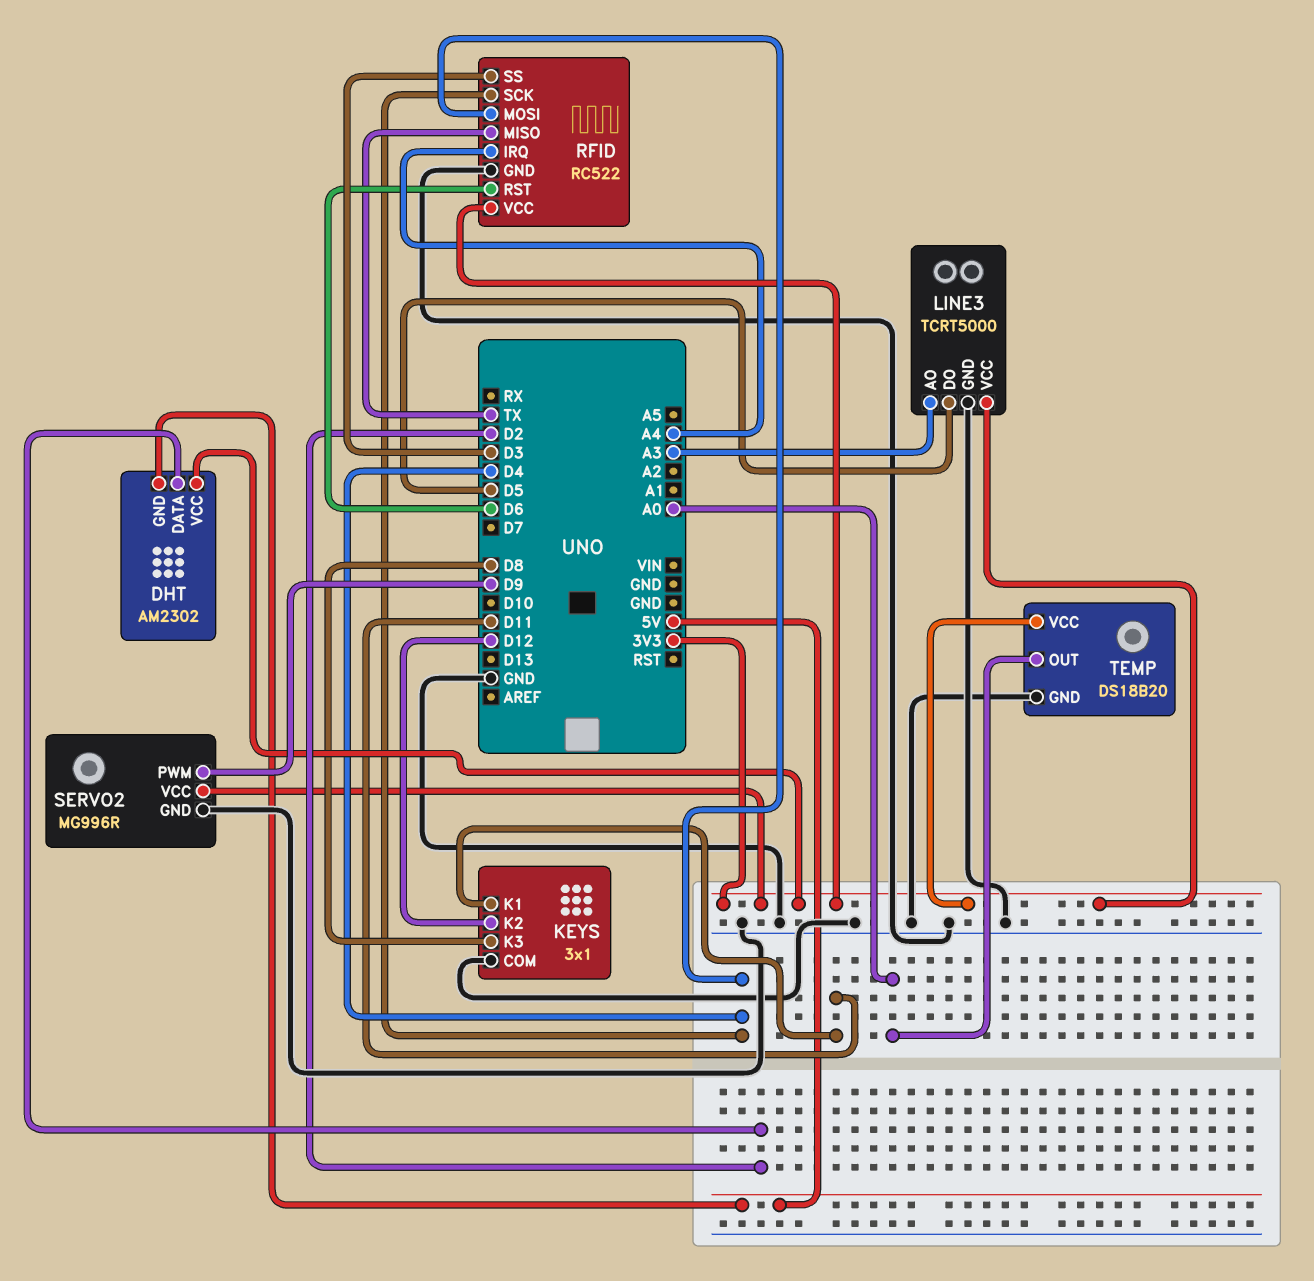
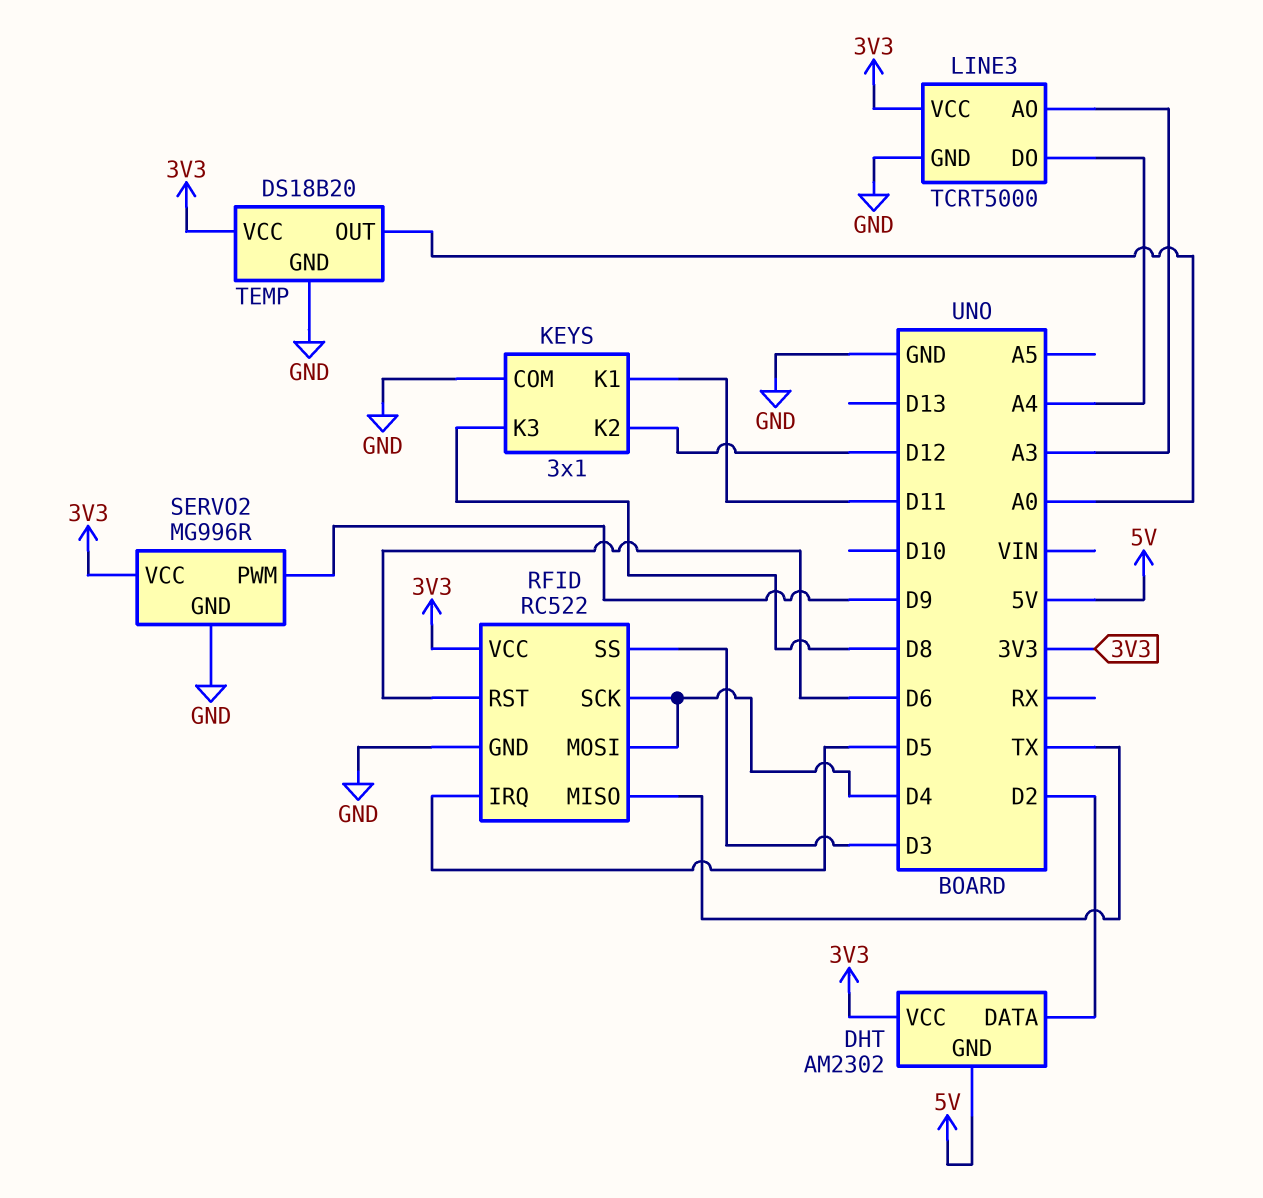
LINE3 pin DO: D5 -> A4
RFID pin IRQ: A4 -> D5

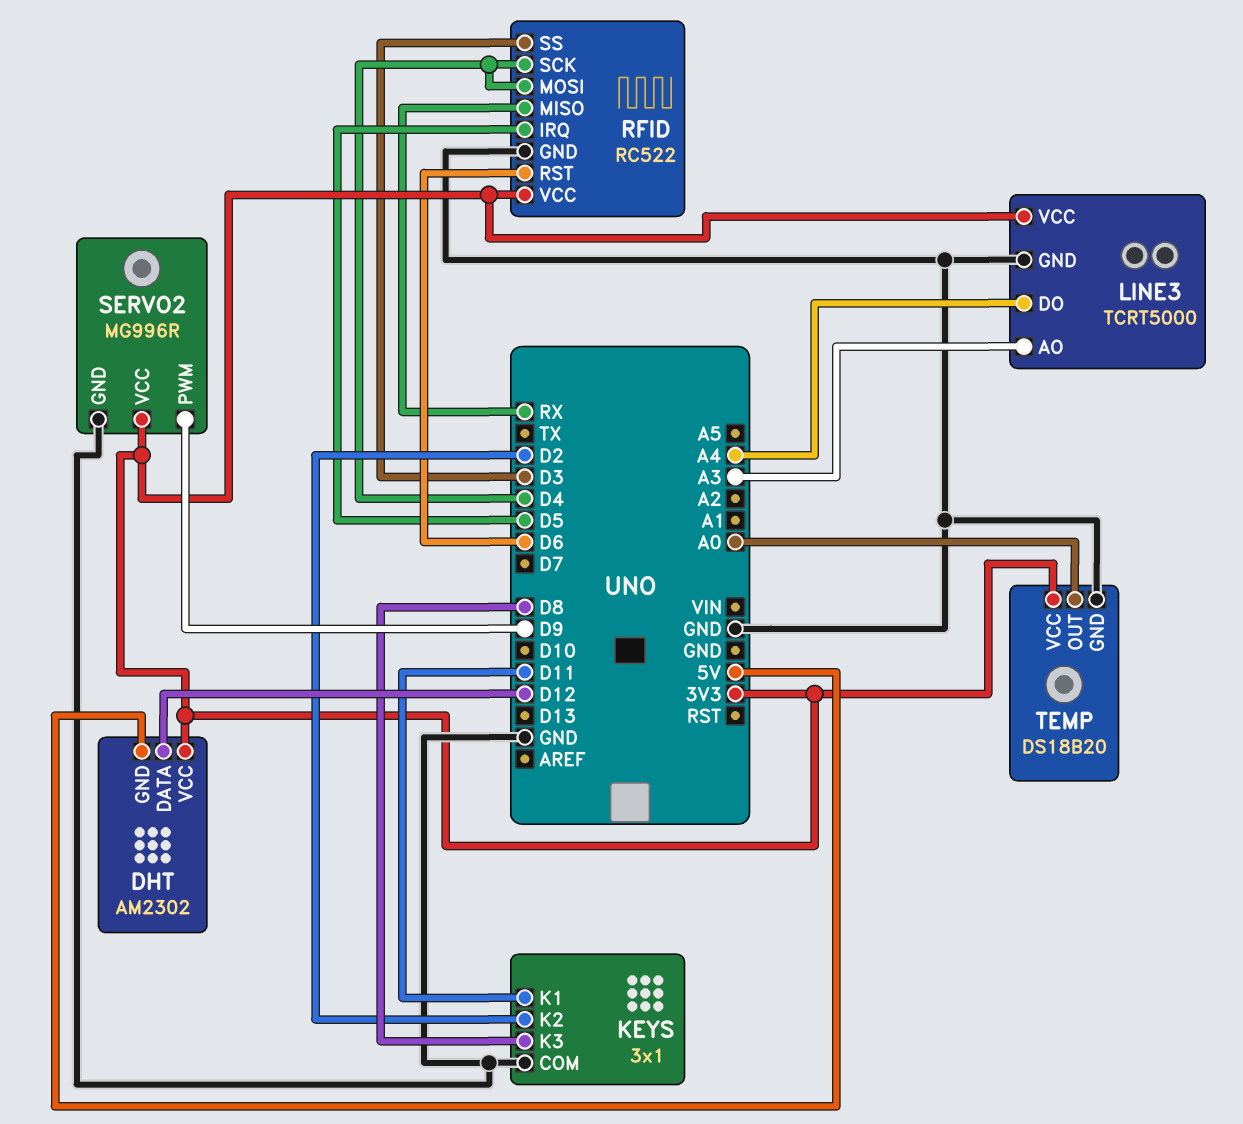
DHT pin DATA: D2 -> D12
KEYS pin K2: D12 -> D2
RFID pin MISO: TX -> RX

